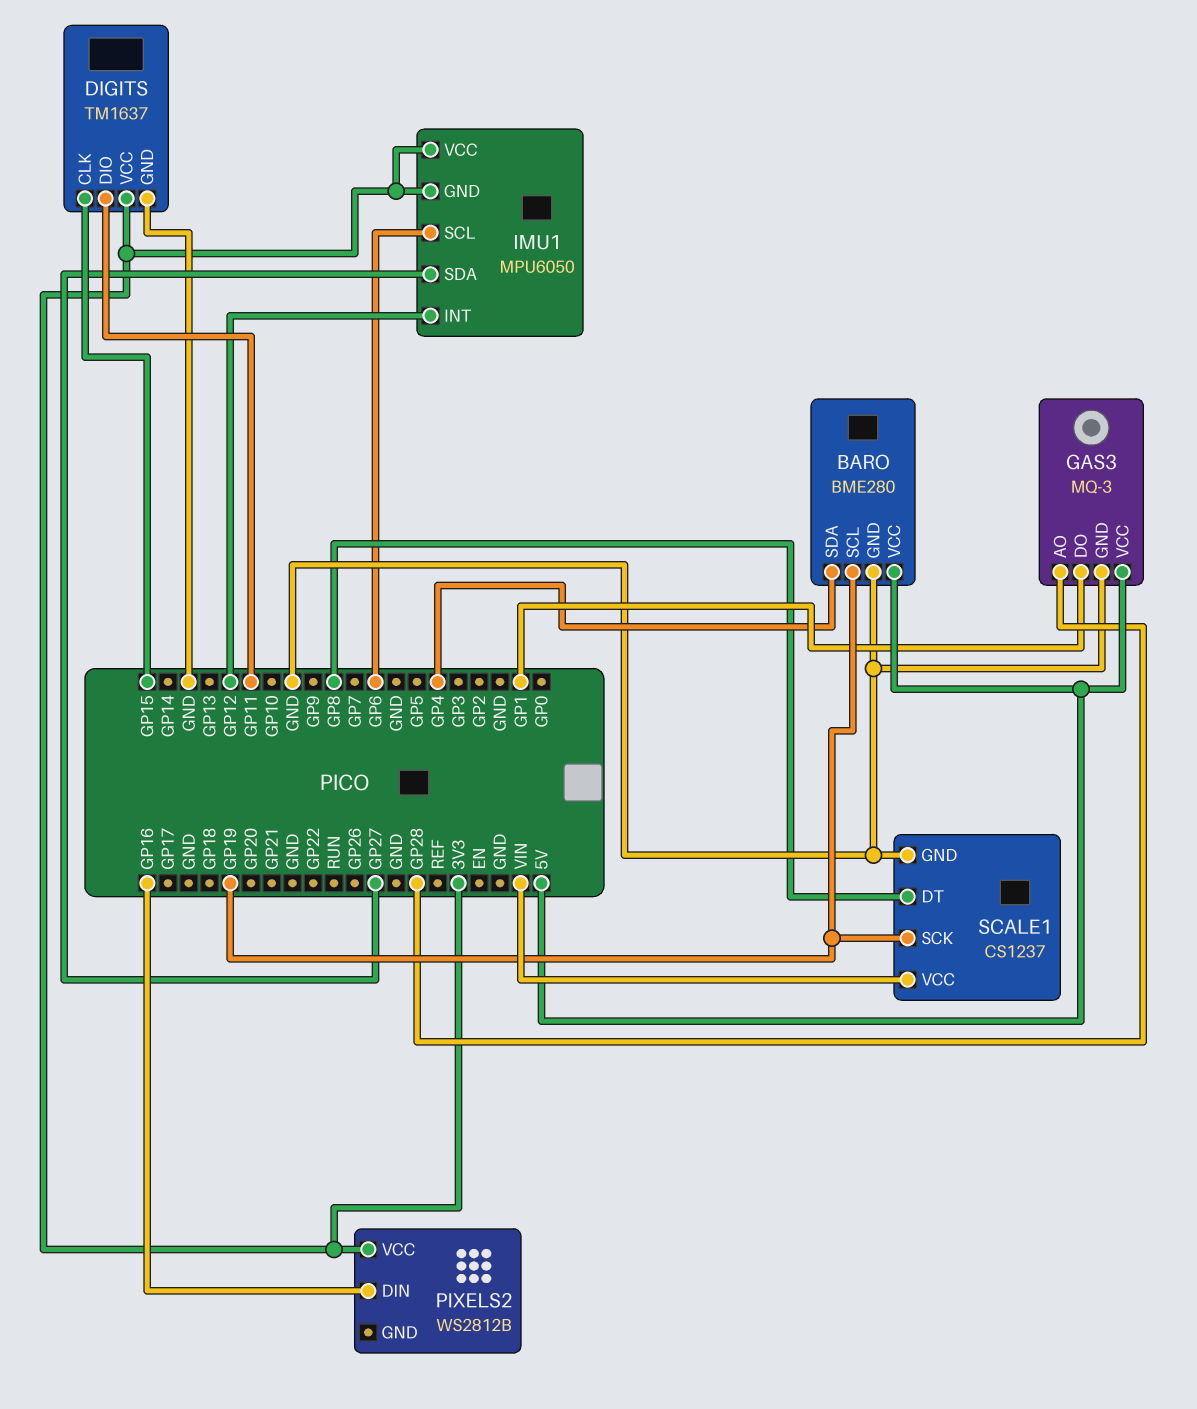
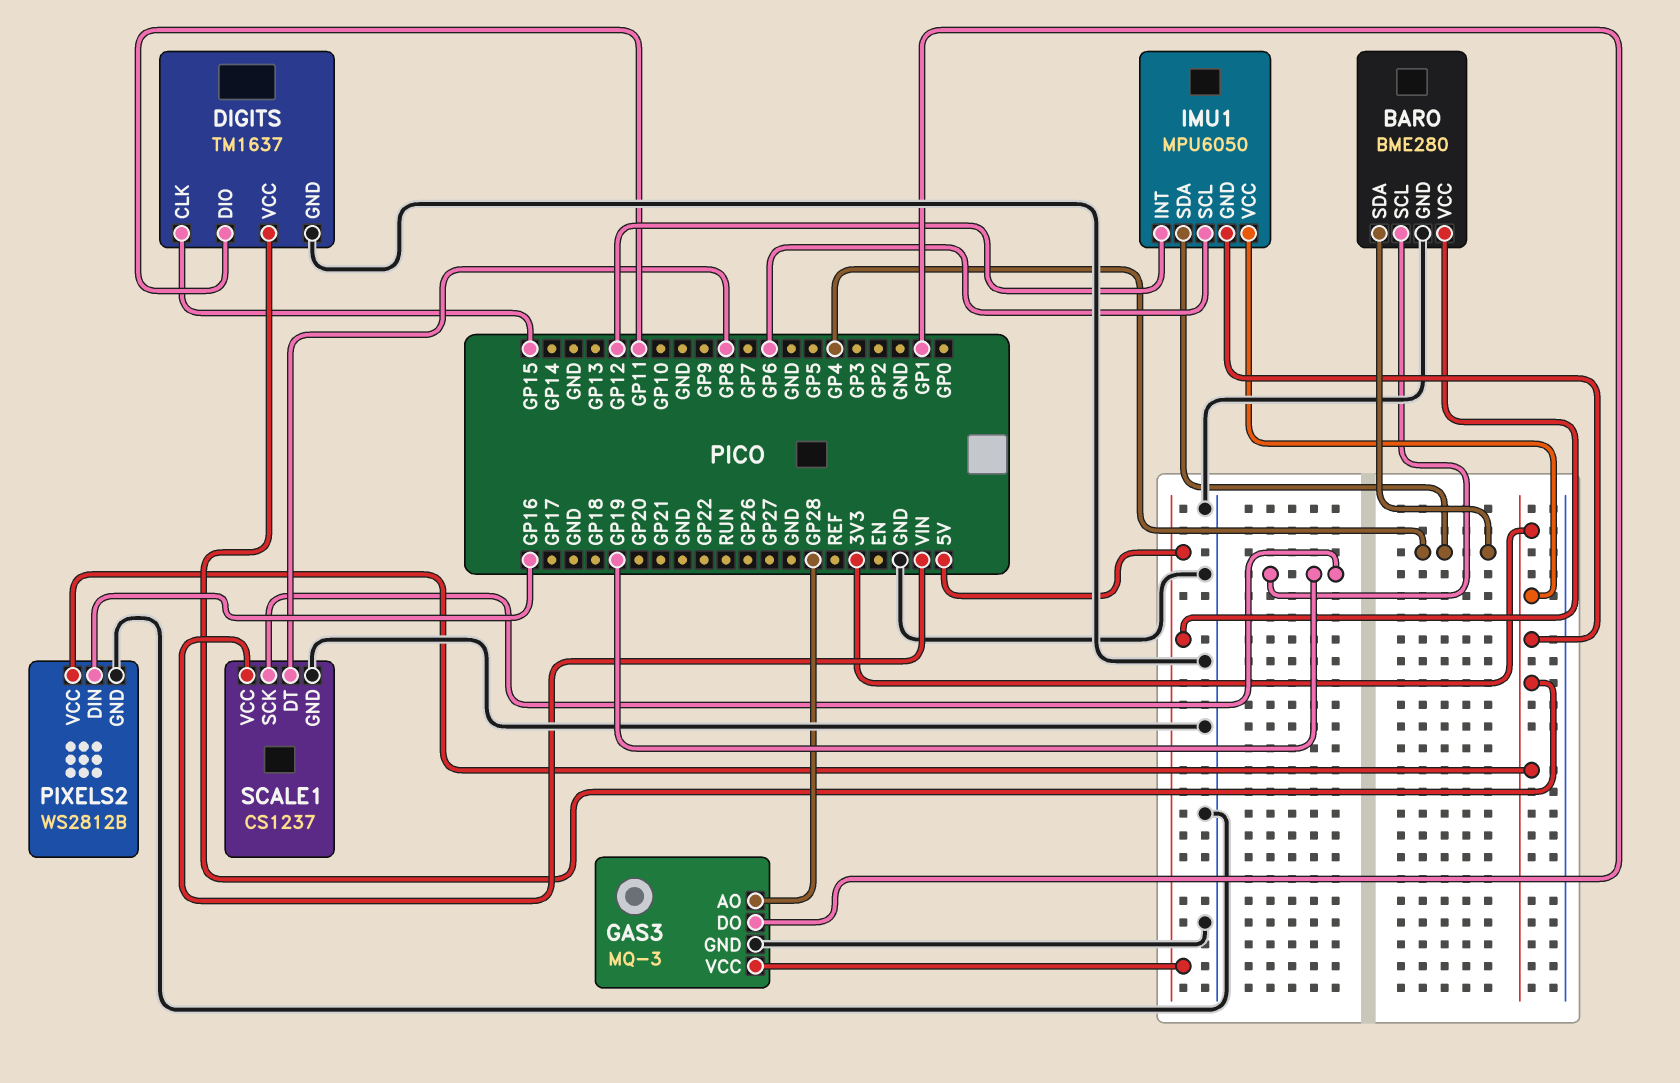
IMU1 pin SDA: GP27 -> GP4
PIXELS2 pin GND: none -> GND

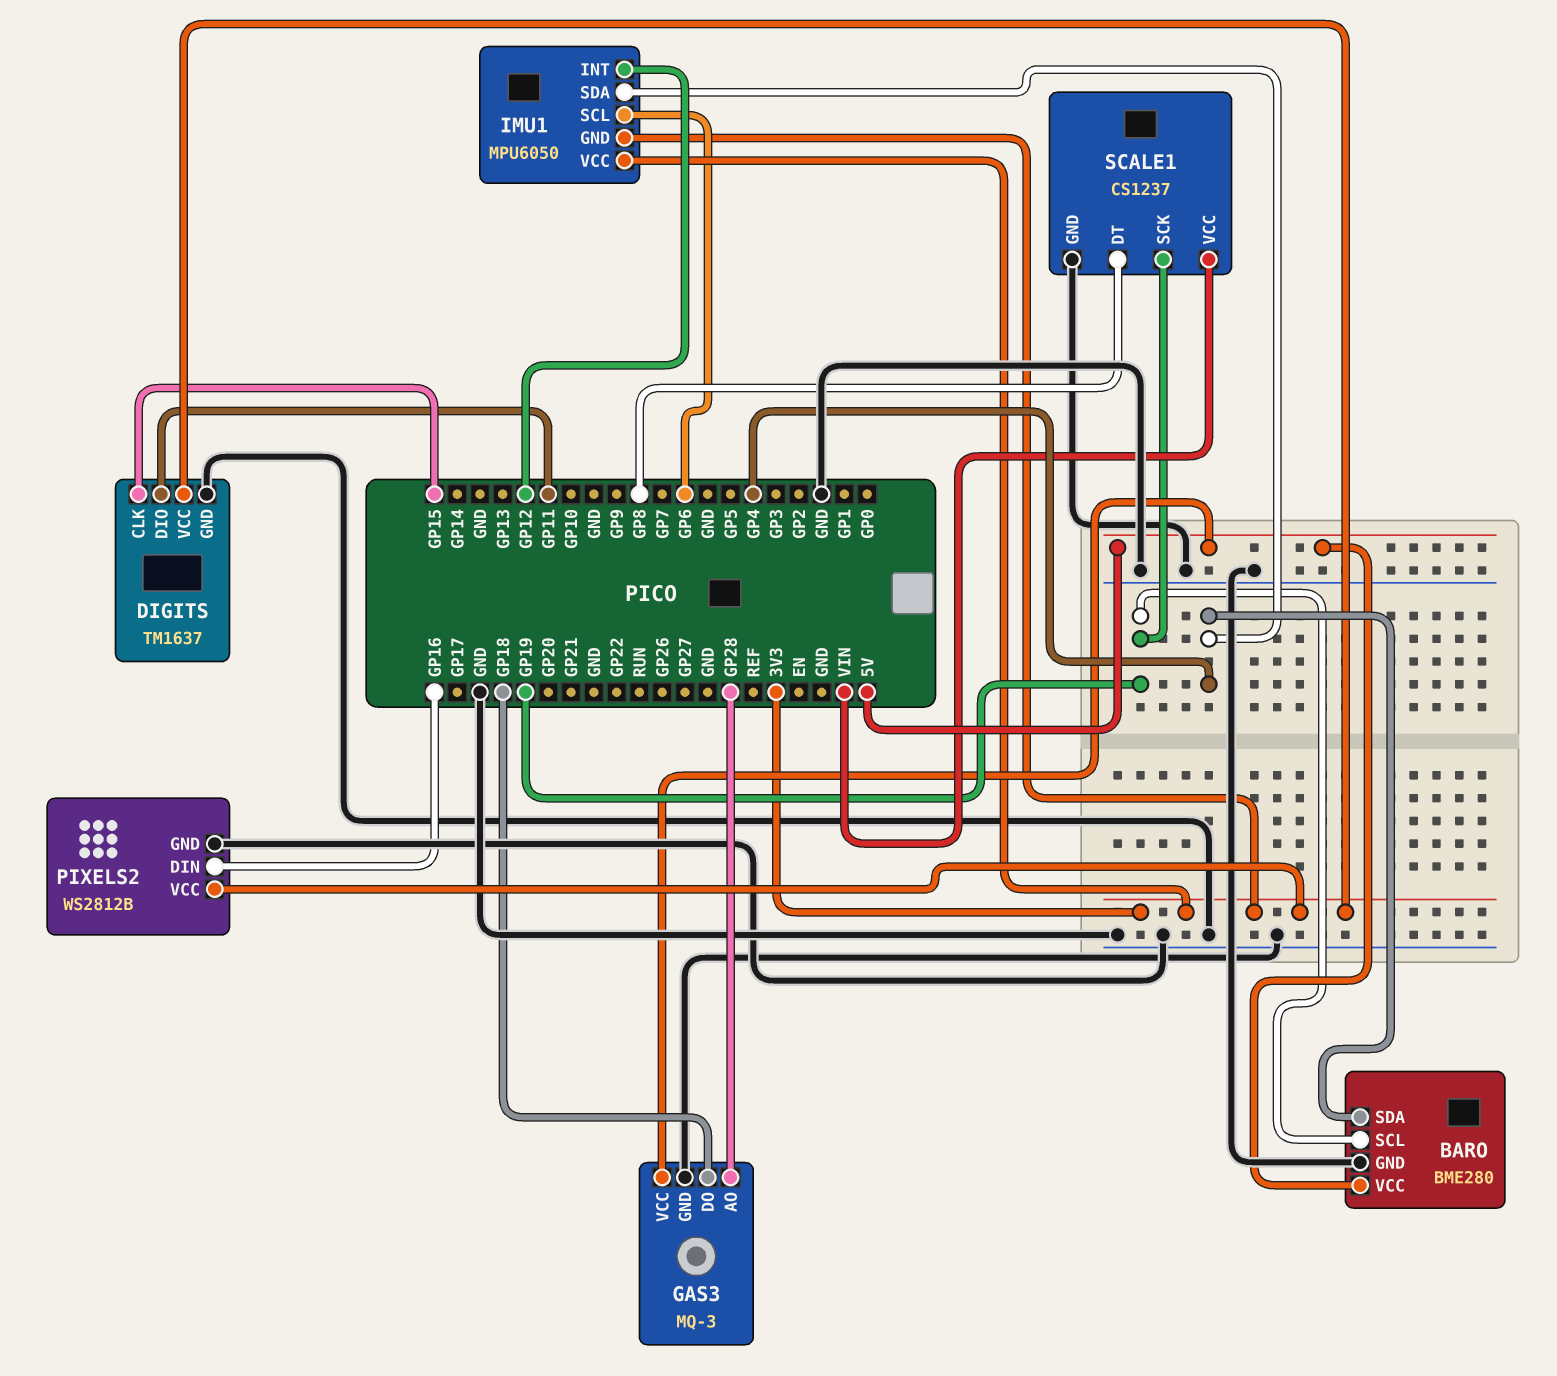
GAS3 pin DO: GP1 -> GP18

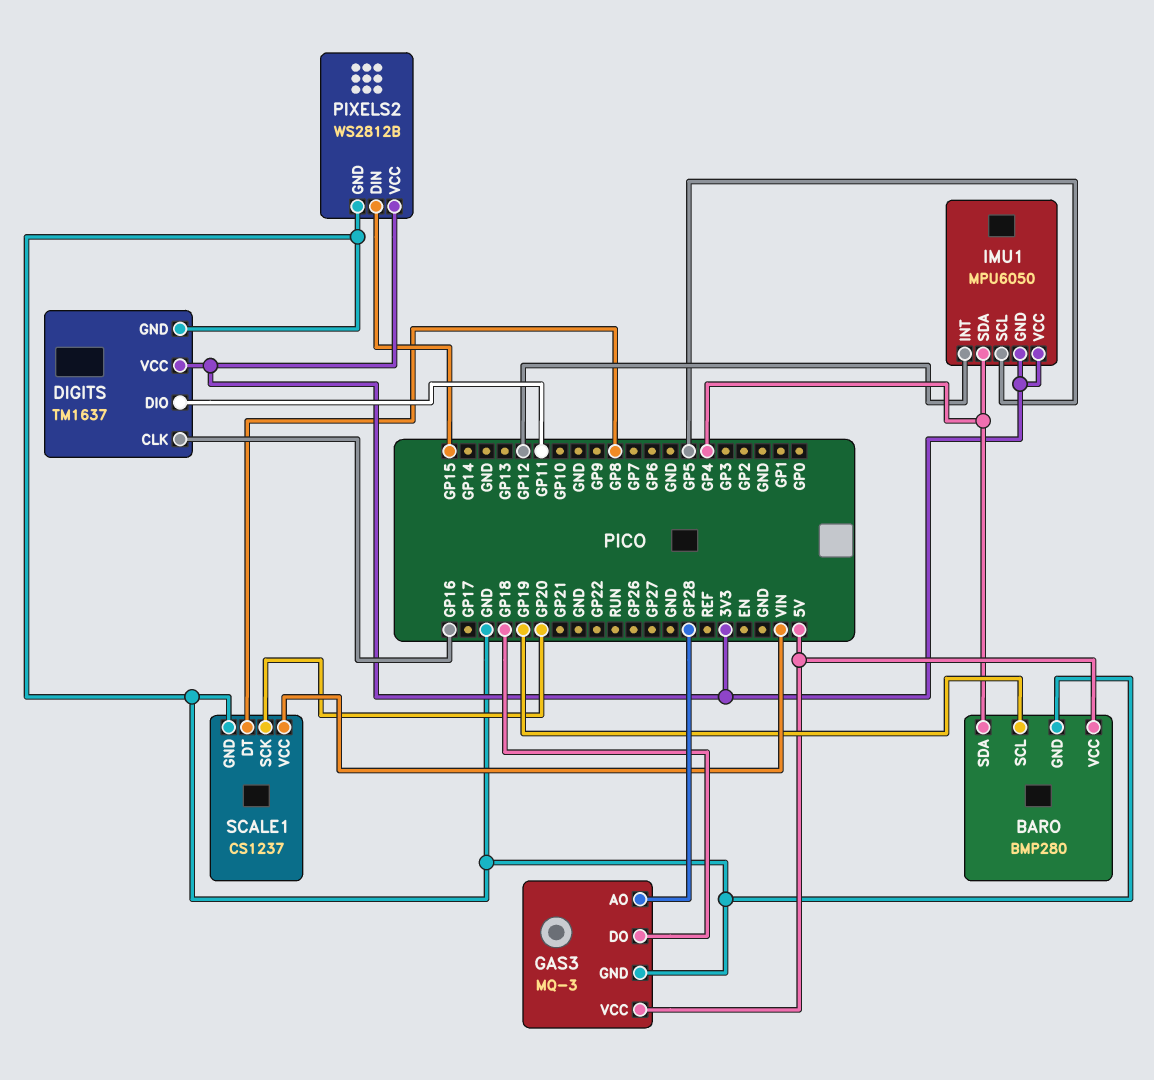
BARO: BME280 -> BMP280
DIGITS pin CLK: GP15 -> GP16
IMU1 pin SCL: GP6 -> GP5
PIXELS2 pin DIN: GP16 -> GP15
SCALE1 pin SCK: GP19 -> GP20

